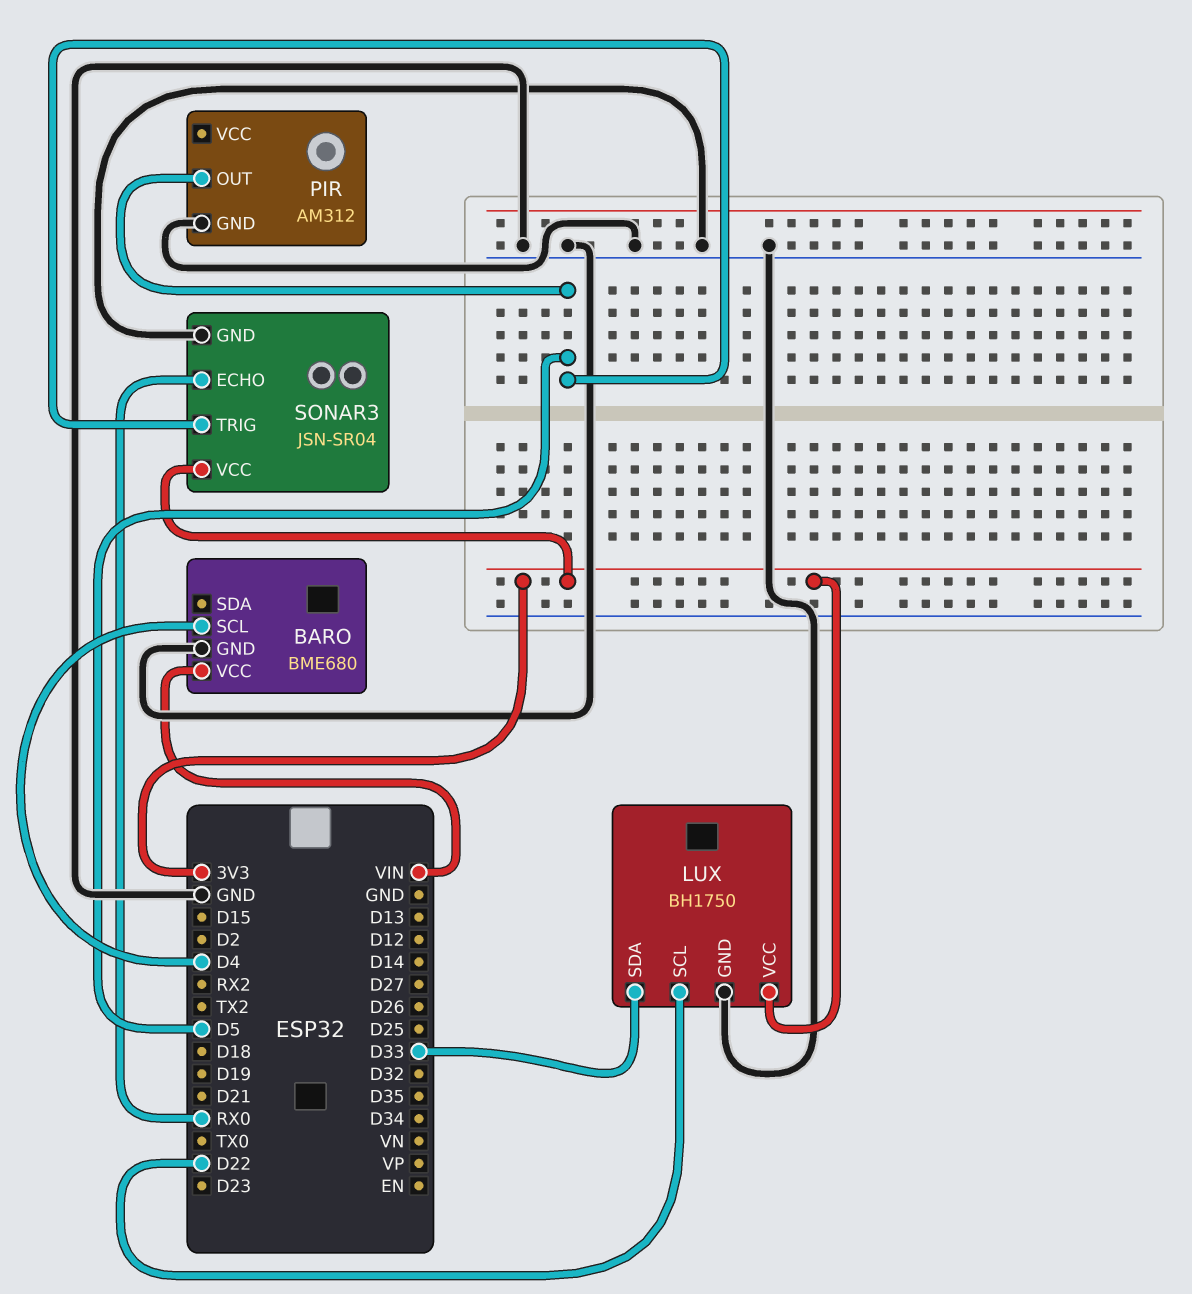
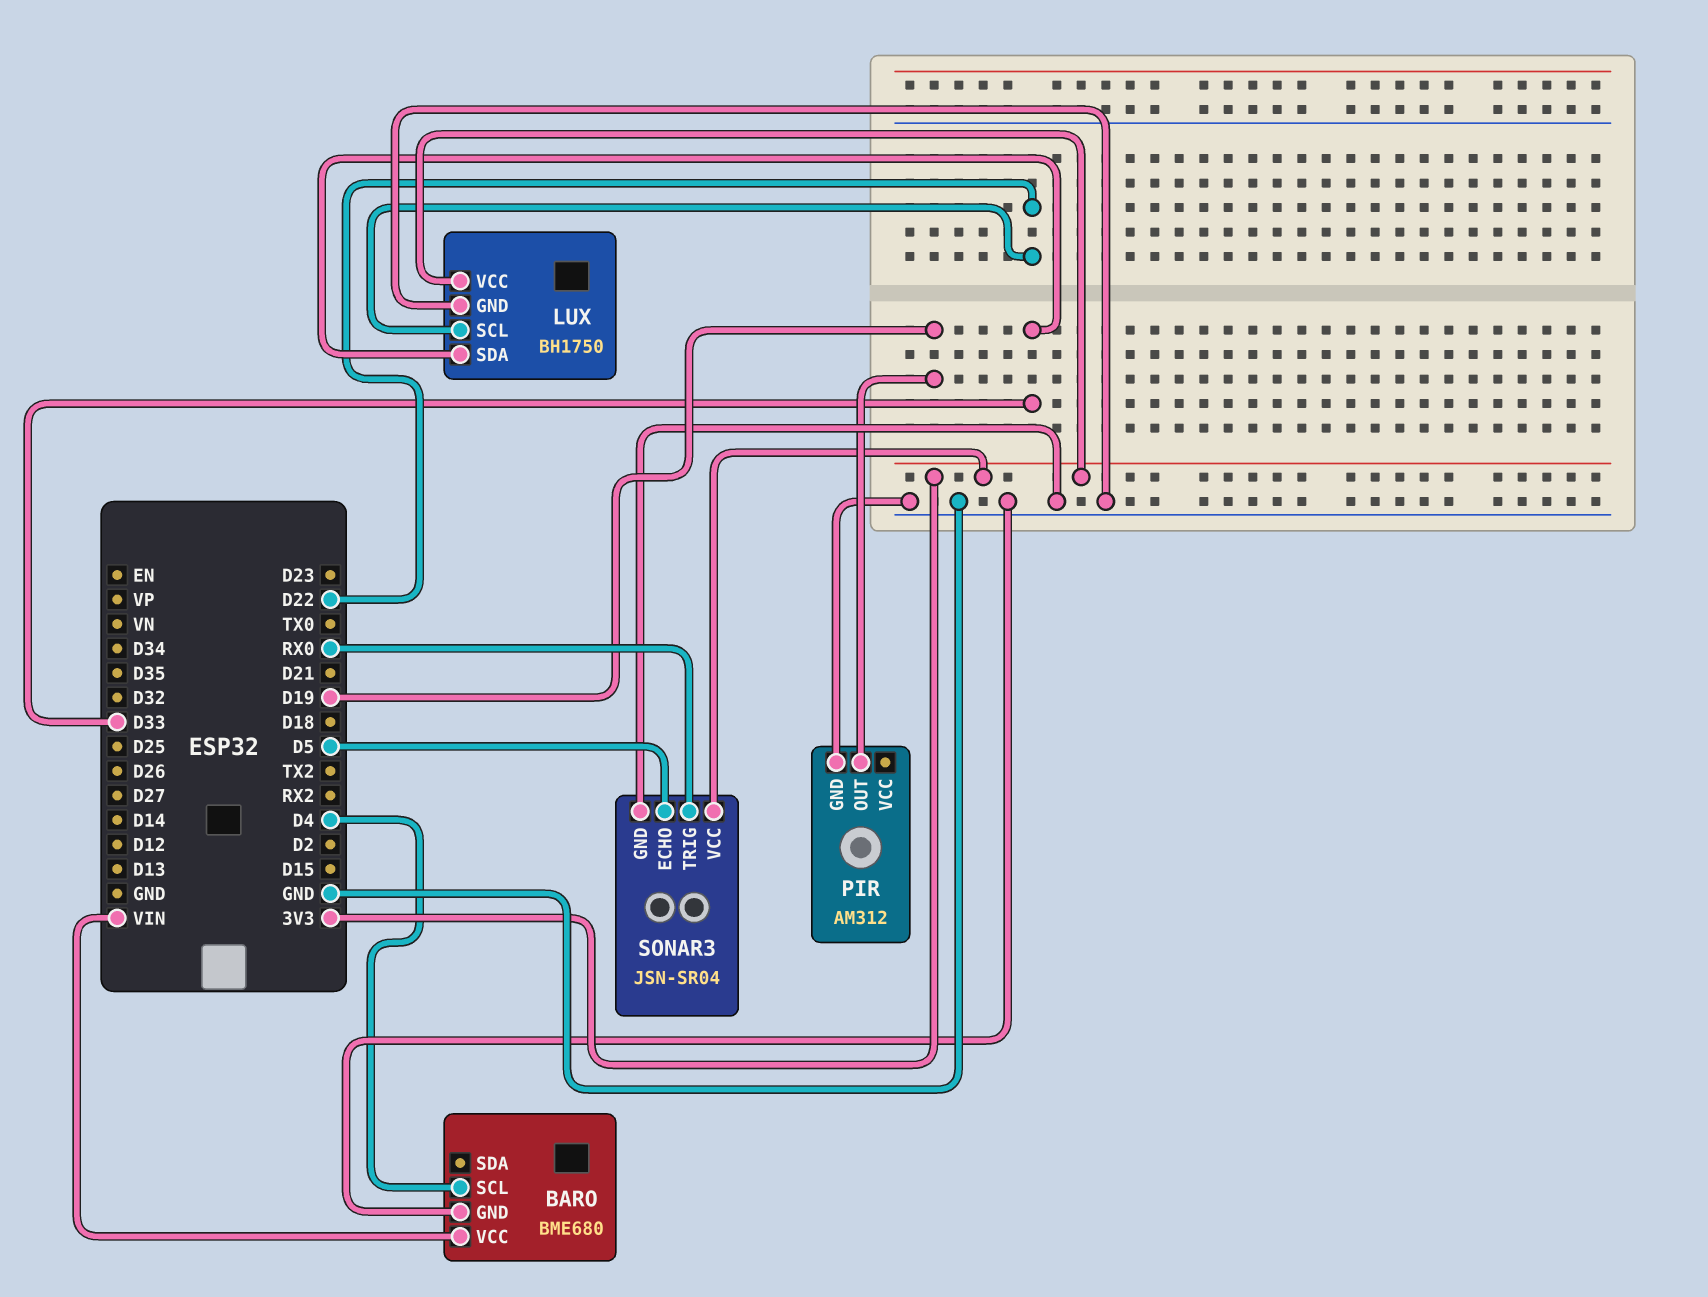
PIR pin OUT: D5 -> D19
SONAR3 pin ECHO: RX0 -> D5
SONAR3 pin TRIG: D5 -> RX0

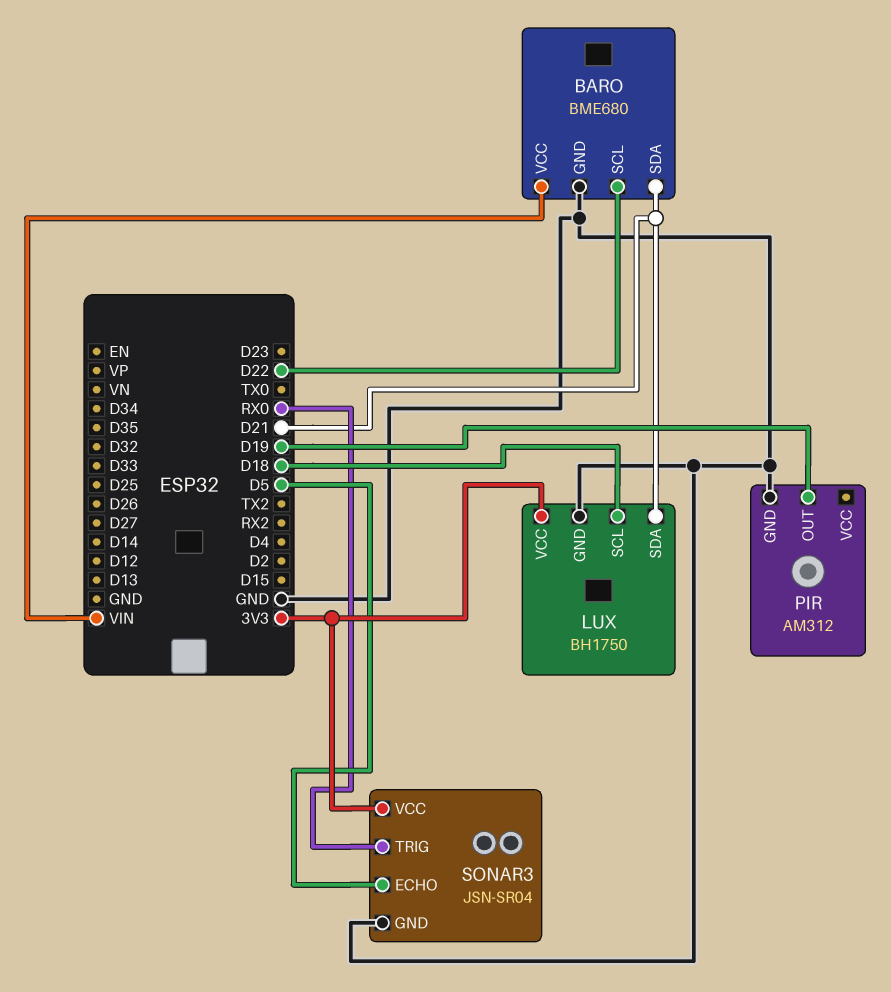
BARO pin SCL: D4 -> D22
BARO pin SDA: none -> D21
LUX pin SCL: D22 -> D18
LUX pin SDA: D33 -> D21

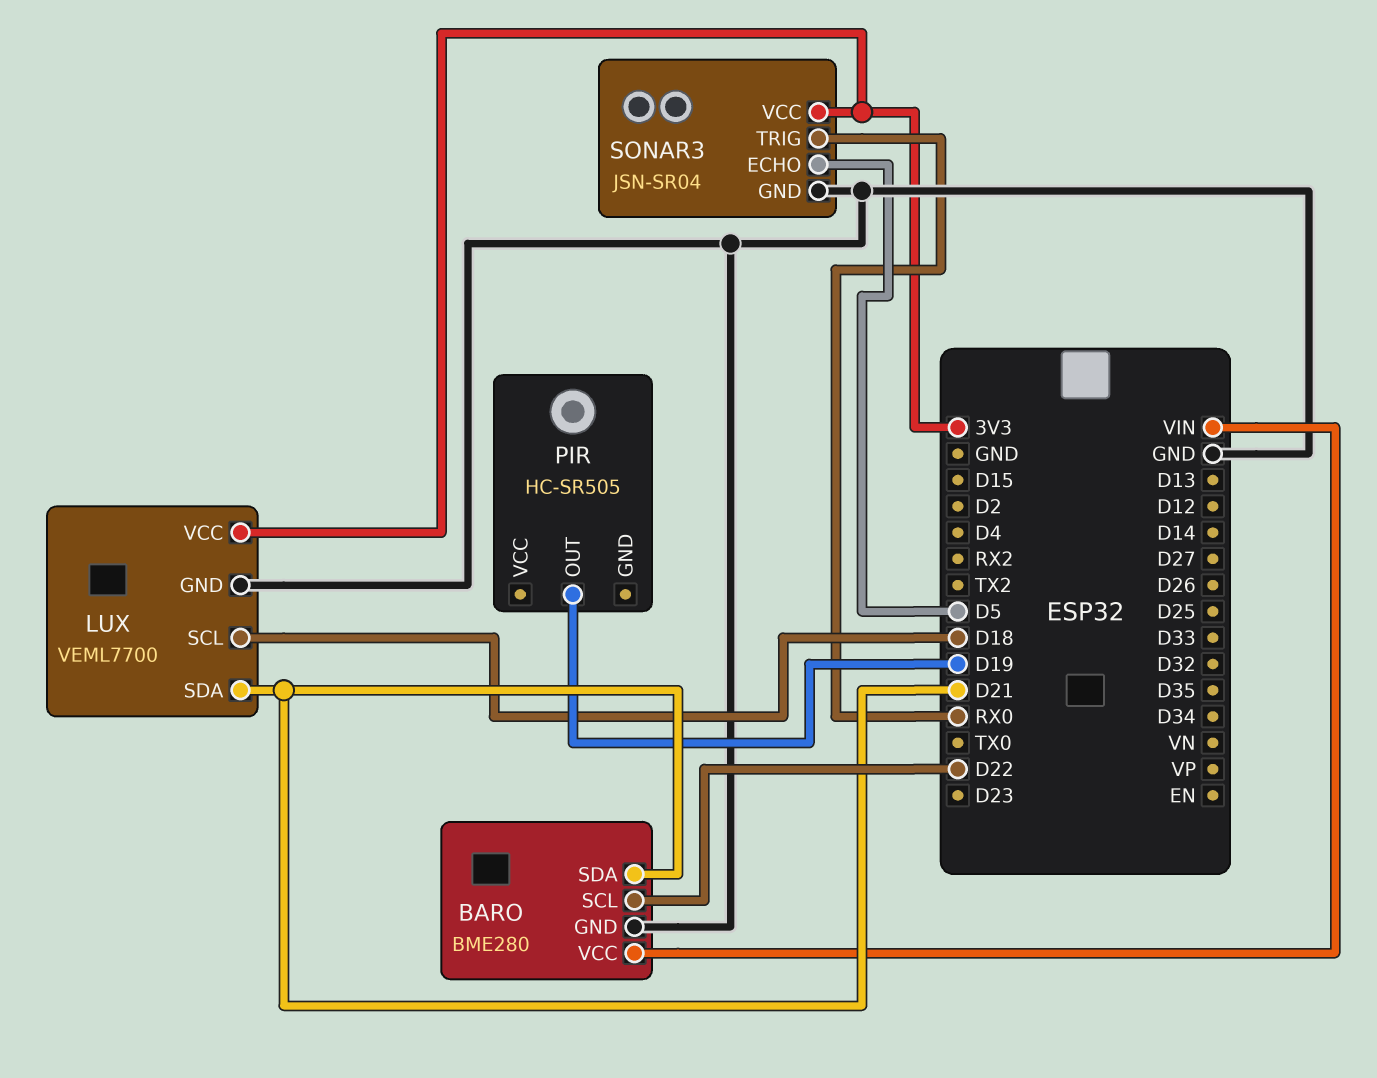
BARO: BME680 -> BME280
LUX: BH1750 -> VEML7700
PIR: AM312 -> HC-SR505
PIR pin GND: GND -> none

